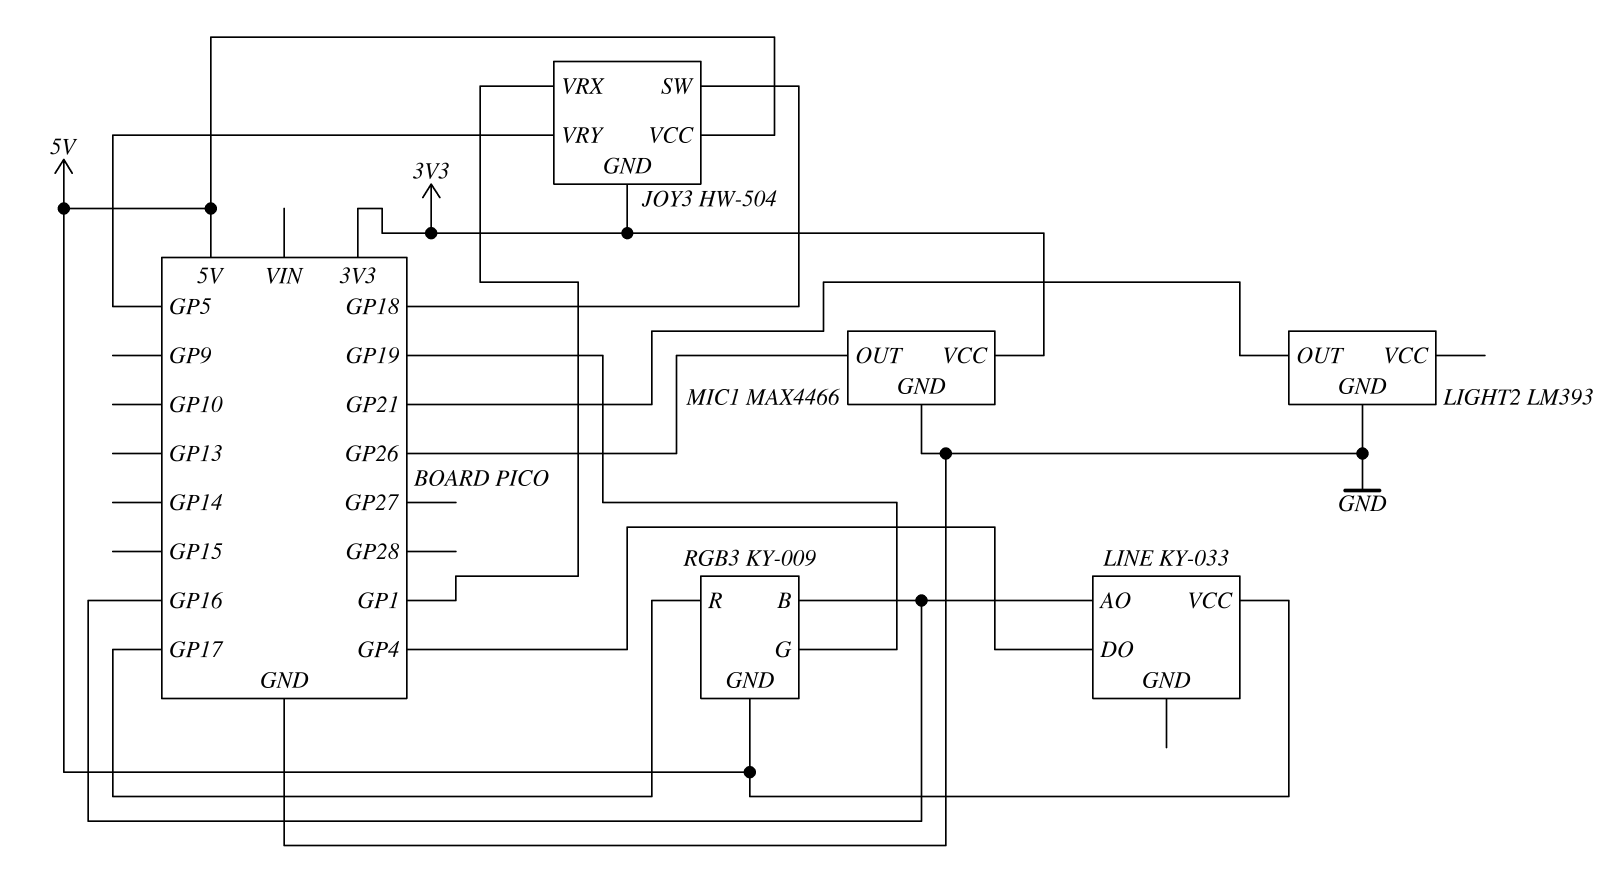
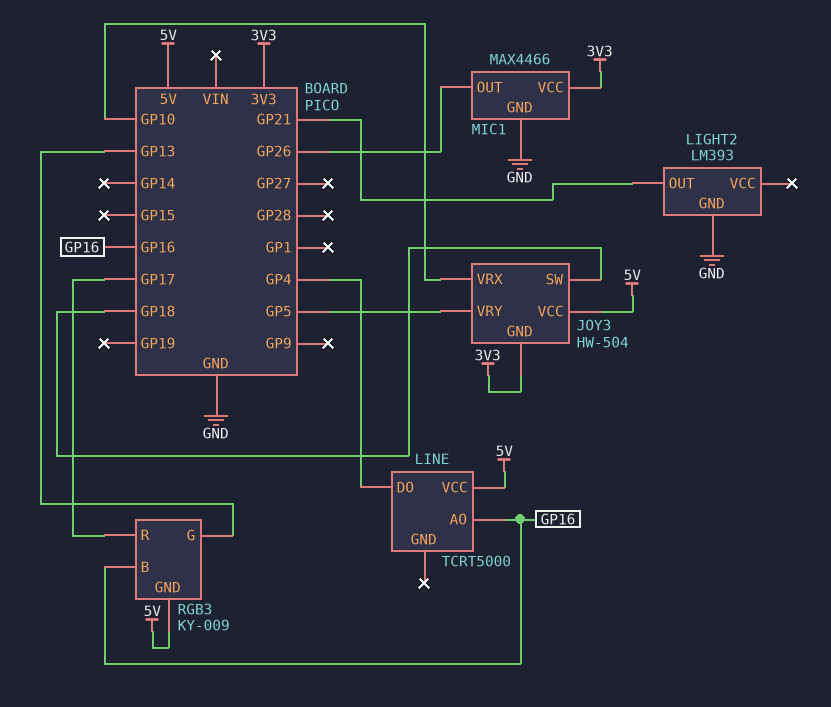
JOY3 pin VRX: GP1 -> GP10
LINE: KY-033 -> TCRT5000
RGB3 pin G: GP19 -> GP13

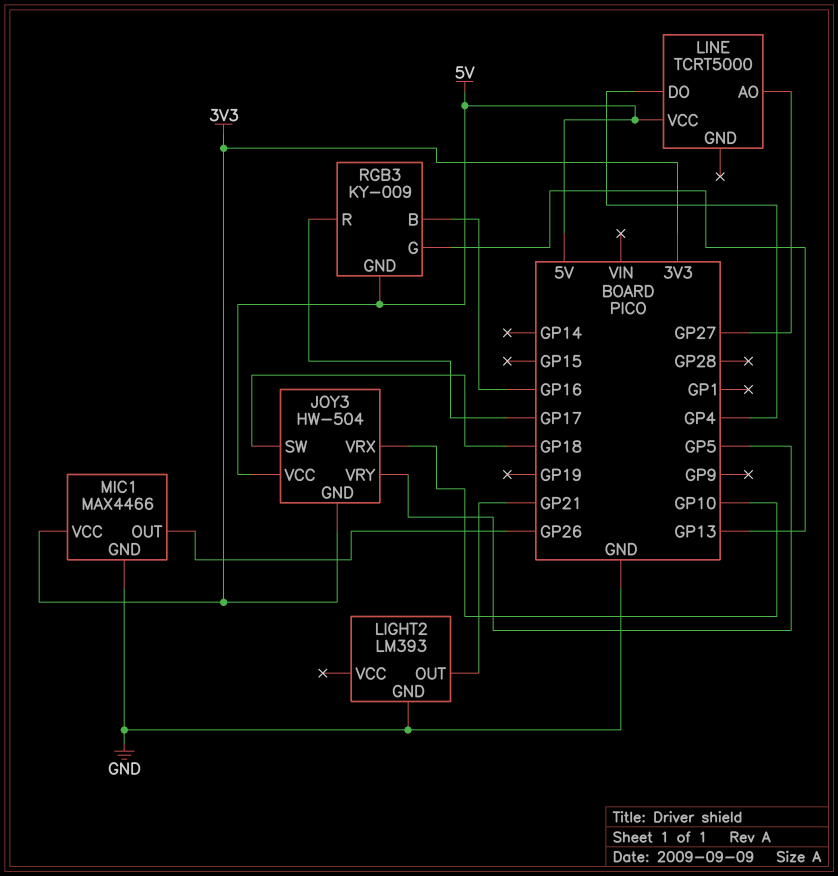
LINE pin AO: GP16 -> GP27

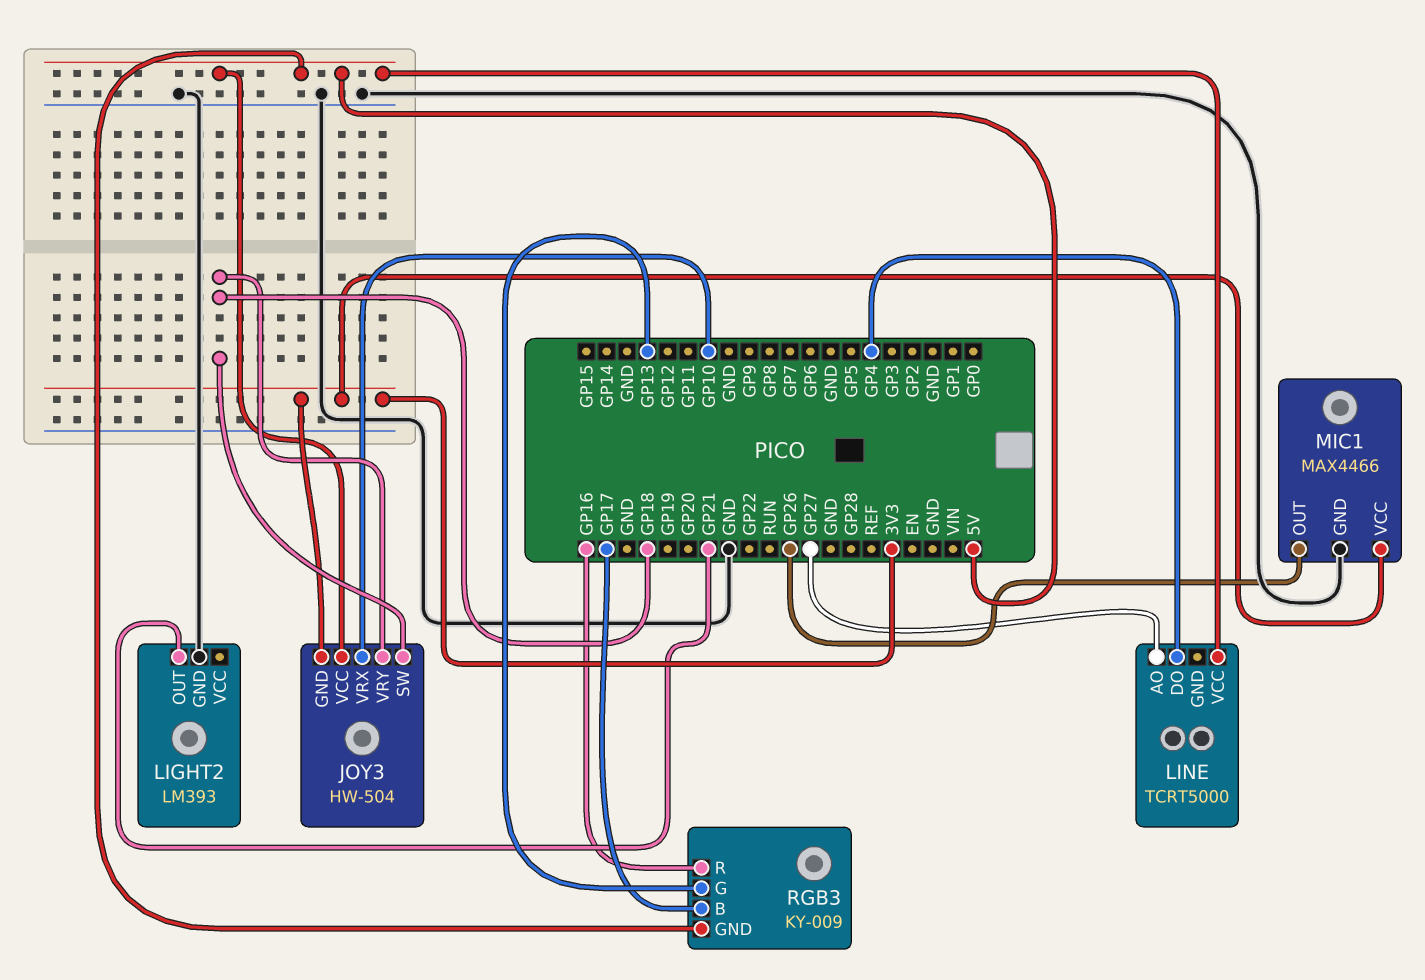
JOY3 pin VRY: GP5 -> GP18
RGB3 pin B: GP16 -> GP17
RGB3 pin R: GP17 -> GP16

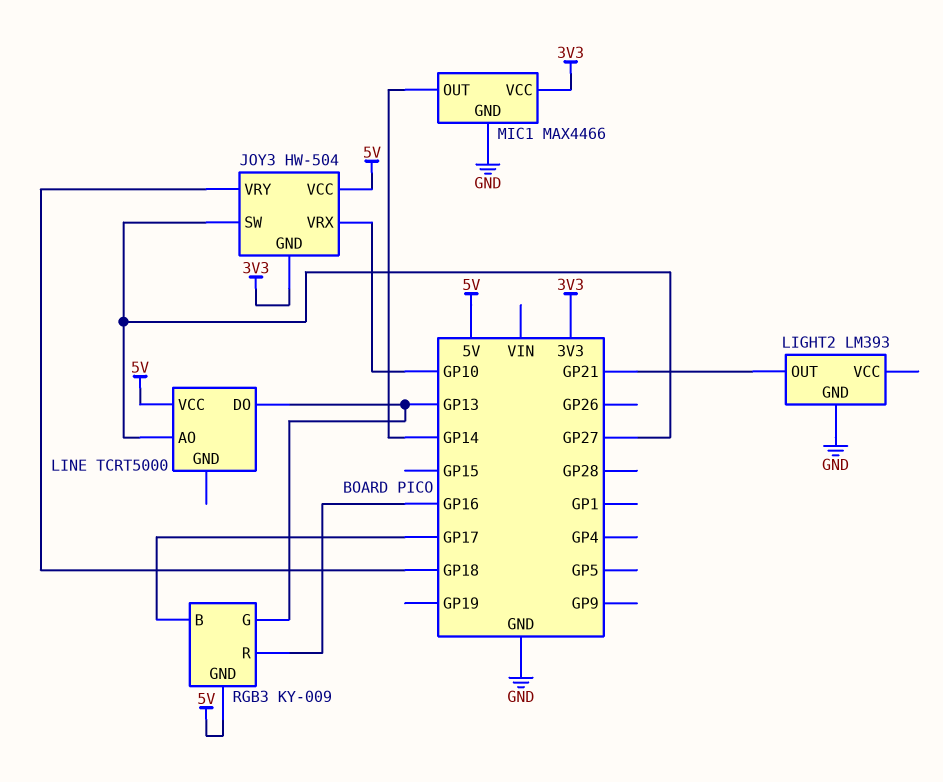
JOY3 pin SW: GP18 -> GP27
LINE pin DO: GP4 -> GP13
MIC1 pin OUT: GP26 -> GP14

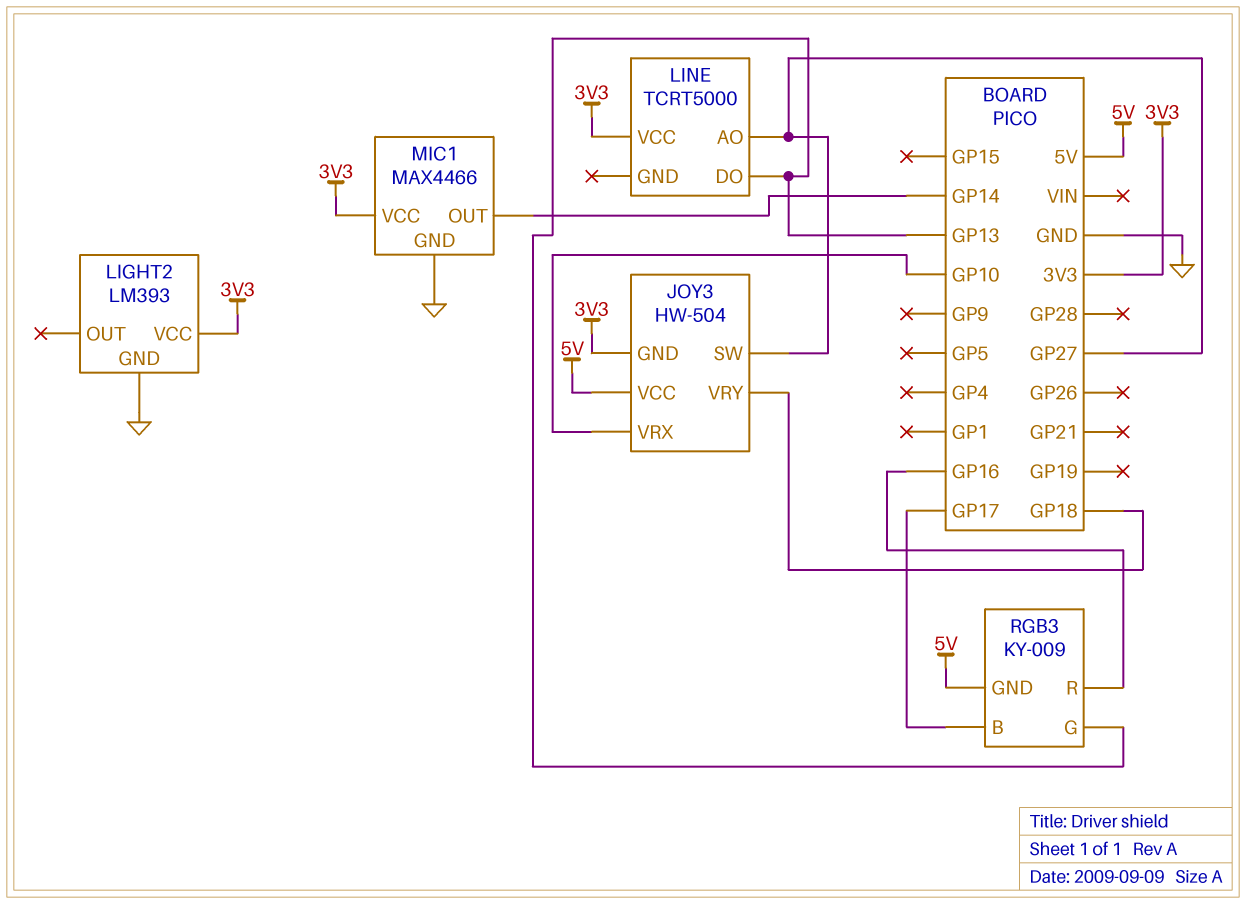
LIGHT2 pin OUT: GP21 -> none
LIGHT2 pin VCC: none -> 3V3
LINE pin VCC: 5V -> 3V3

